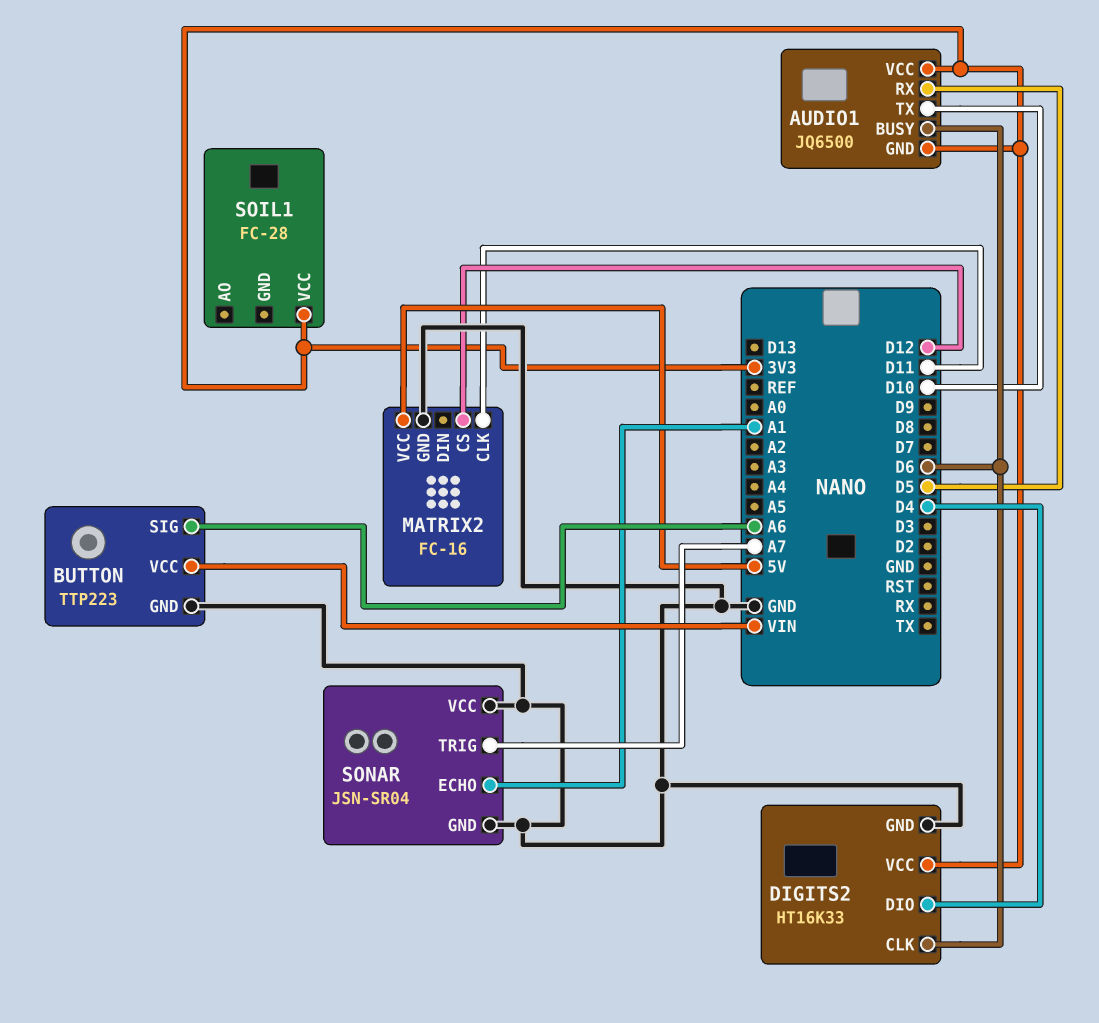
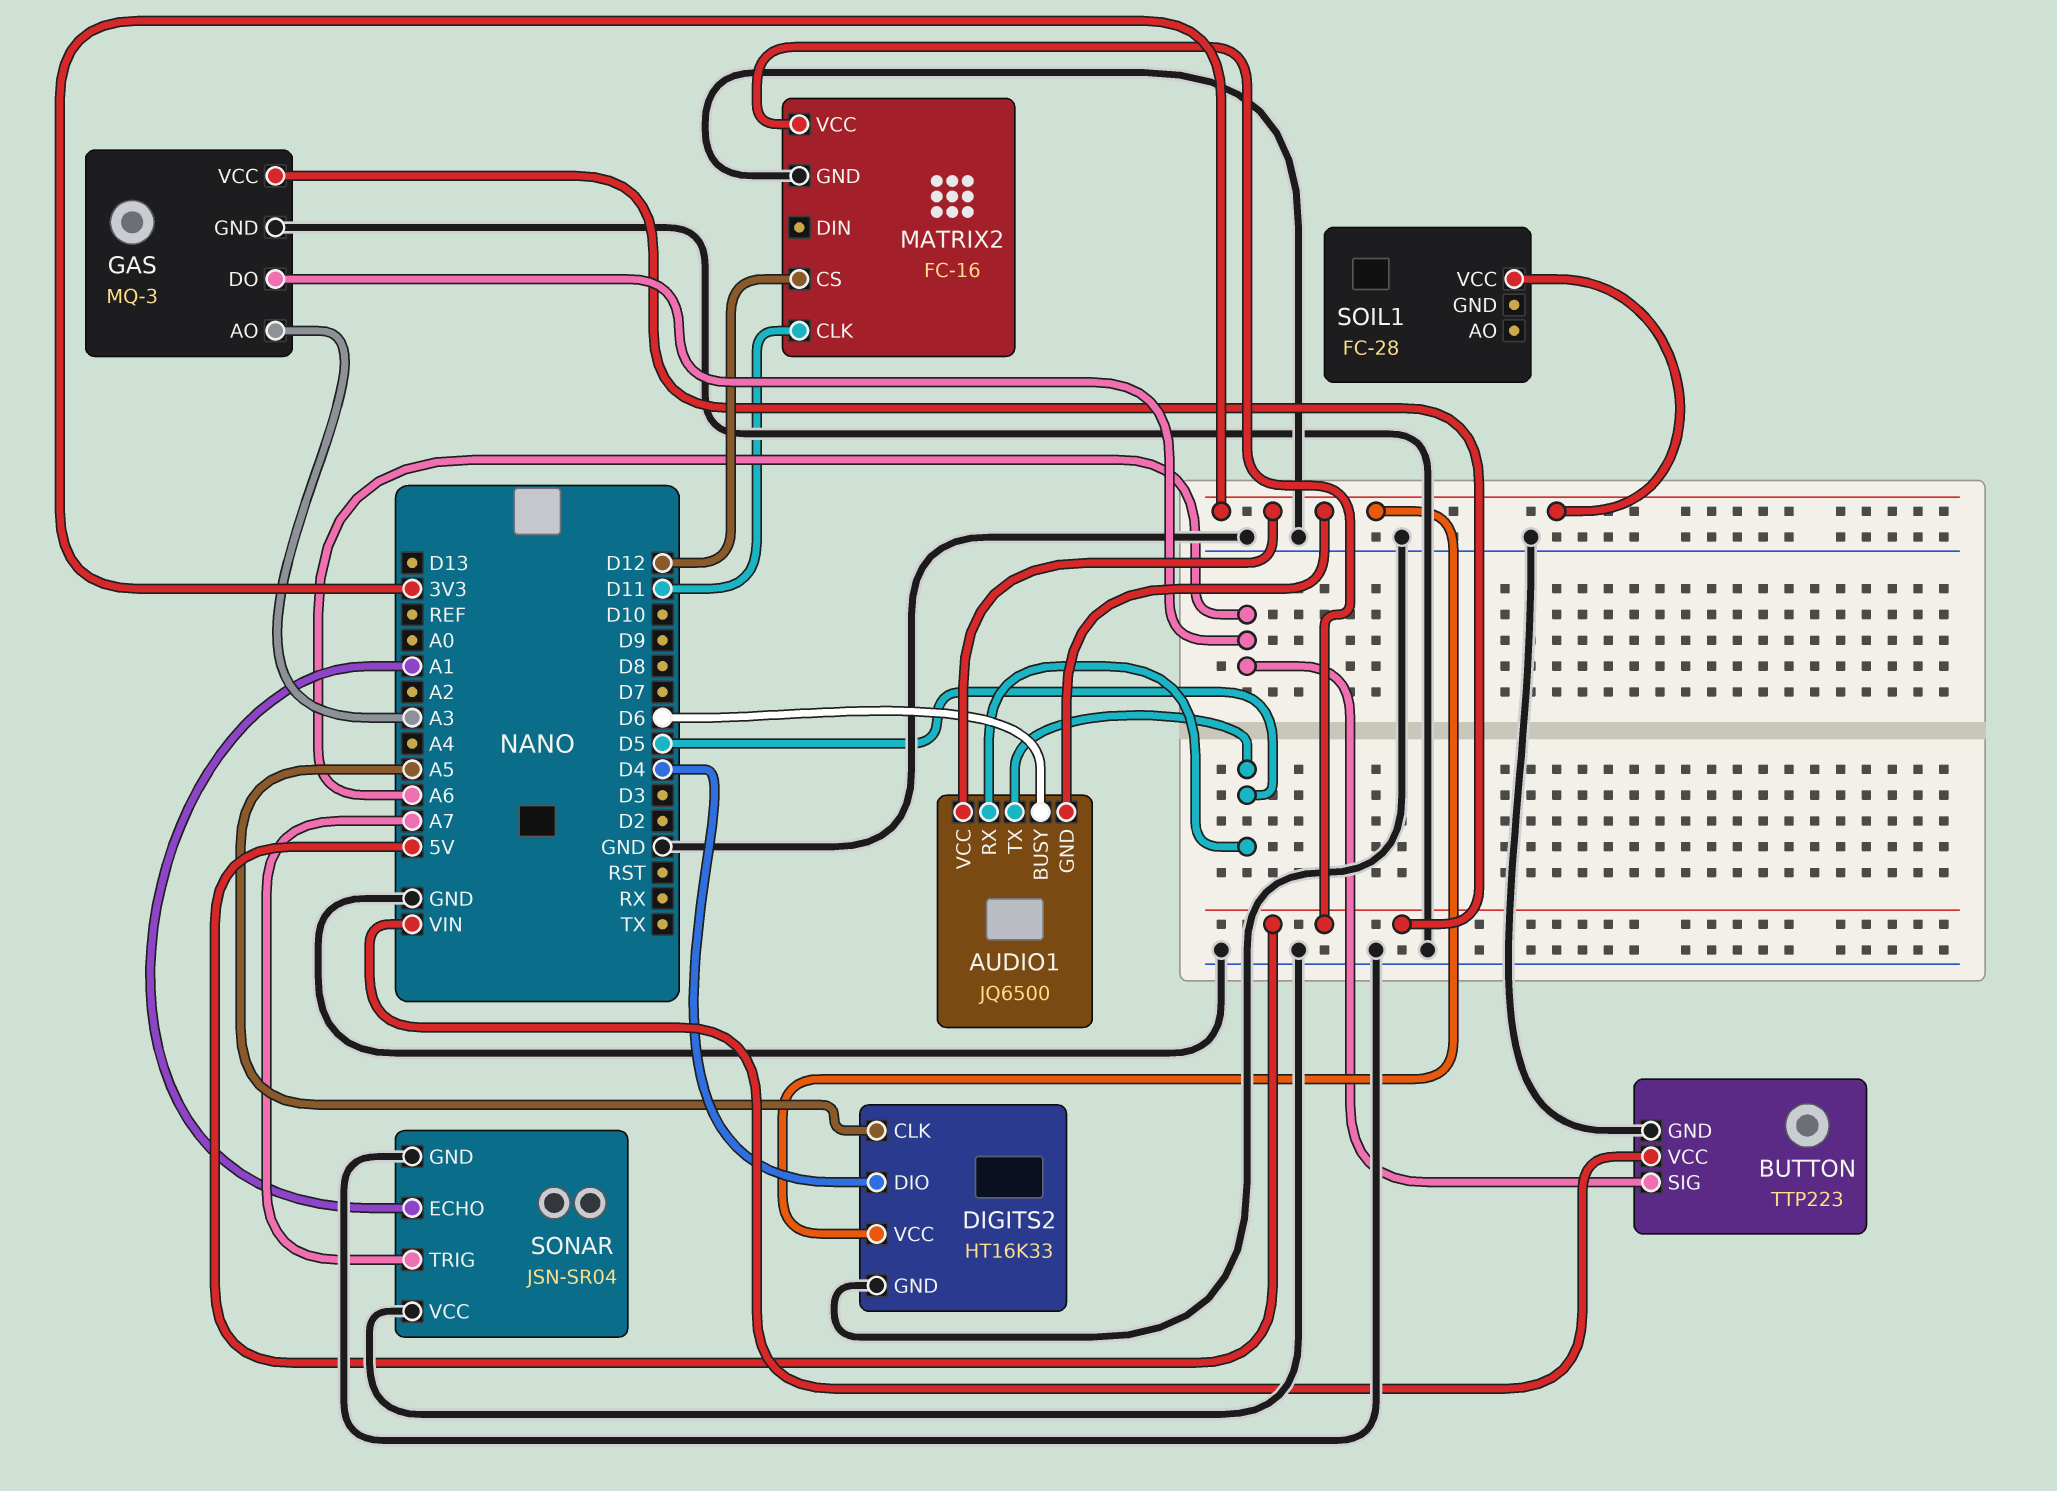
AUDIO1 pin TX: D10 -> D5
DIGITS2 pin CLK: D6 -> A5
GAS: none -> MQ-3
GAS pin AO: none -> A3
GAS pin DO: none -> A6
GAS pin GND: none -> GND
GAS pin VCC: none -> 5V

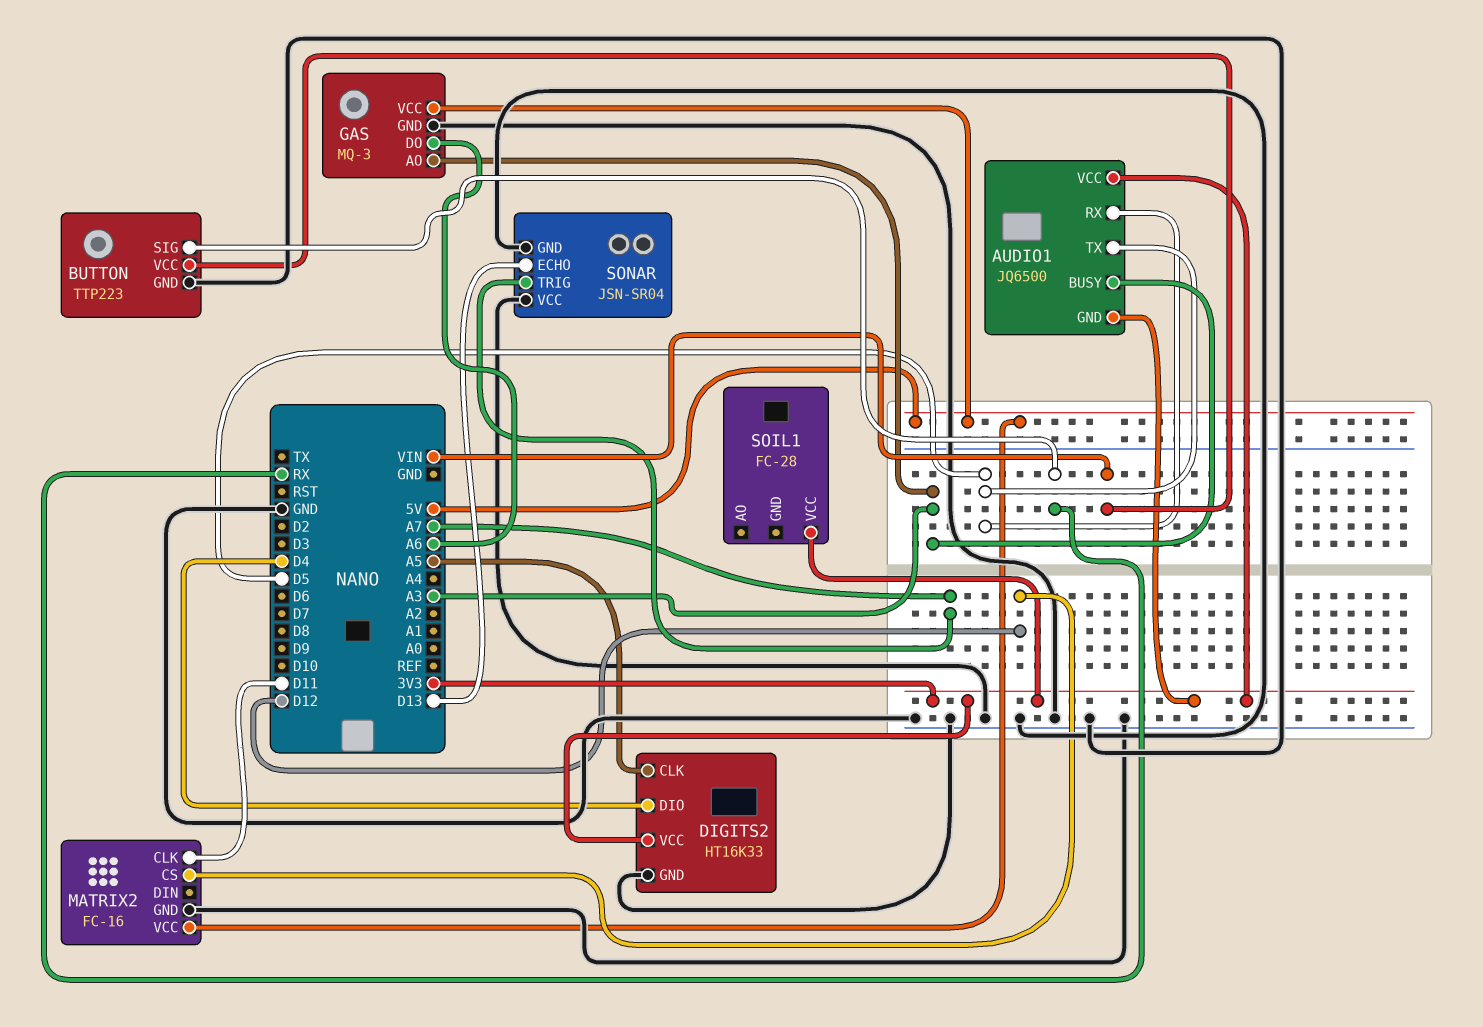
AUDIO1 pin BUSY: D6 -> A3
BUTTON pin SIG: A6 -> RX
SONAR pin ECHO: A1 -> D13

